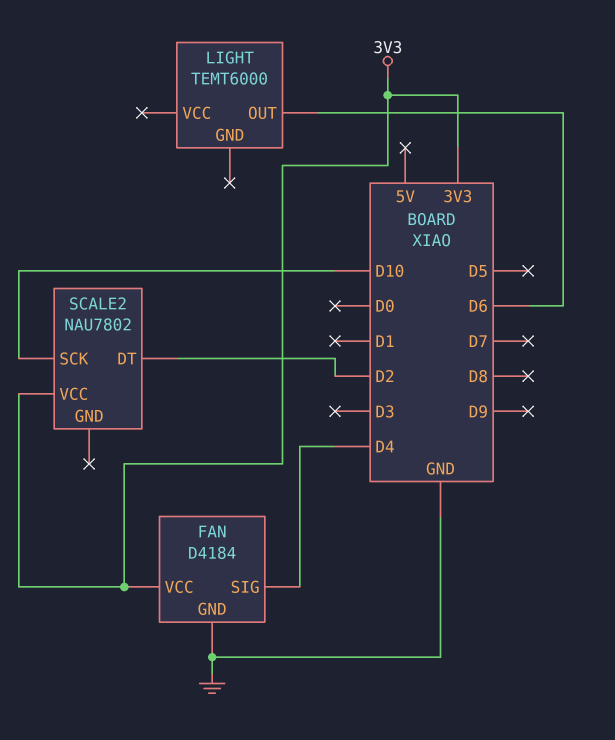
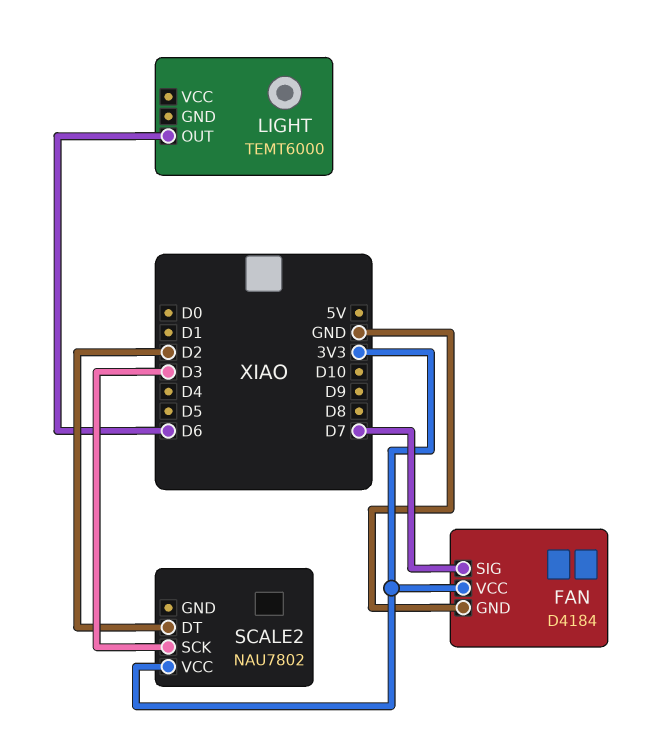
FAN pin SIG: D4 -> D7
SCALE2 pin SCK: D10 -> D3

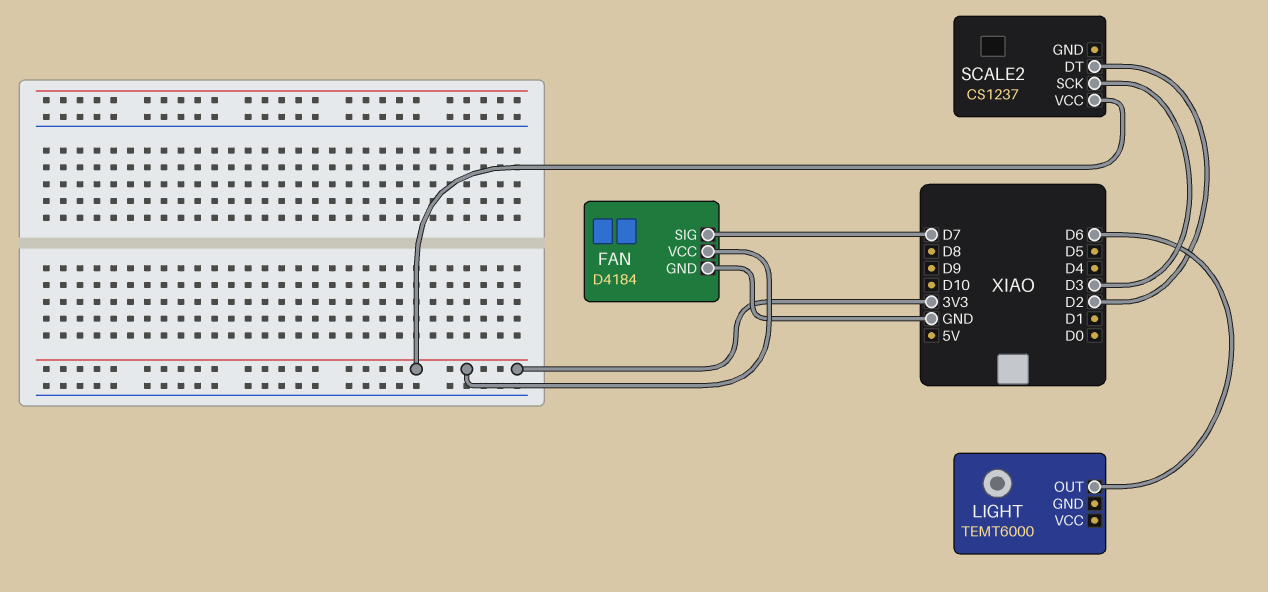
SCALE2: NAU7802 -> CS1237

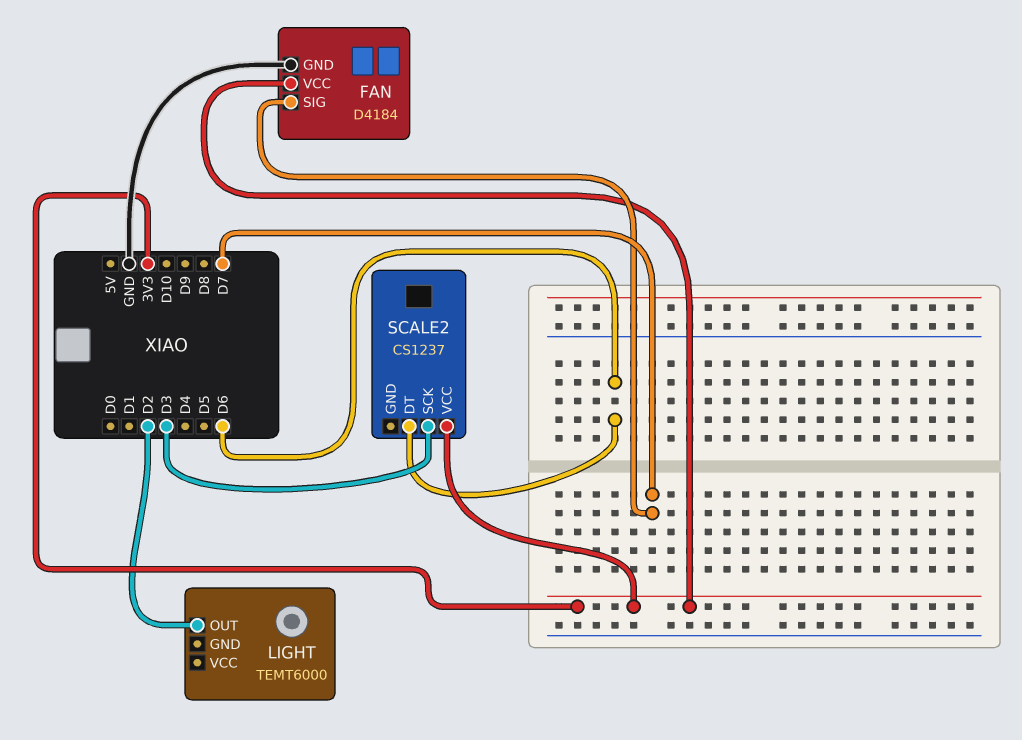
LIGHT pin OUT: D6 -> D2
SCALE2 pin DT: D2 -> D6

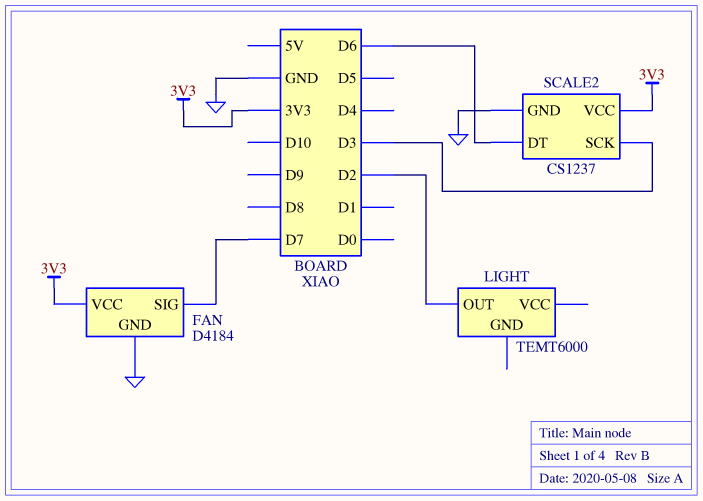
SCALE2 pin GND: none -> GND

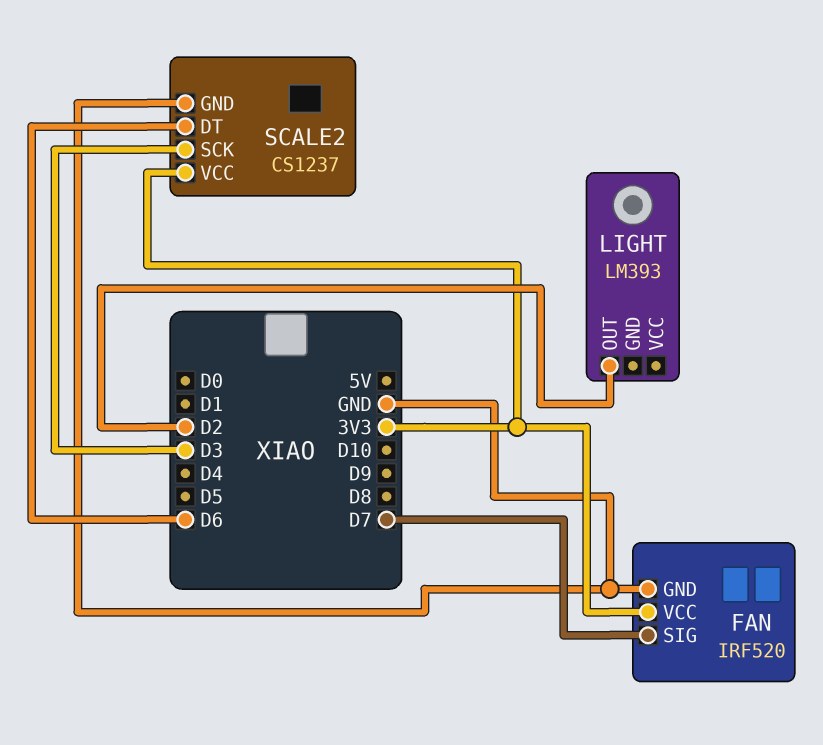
FAN: D4184 -> IRF520
LIGHT: TEMT6000 -> LM393

